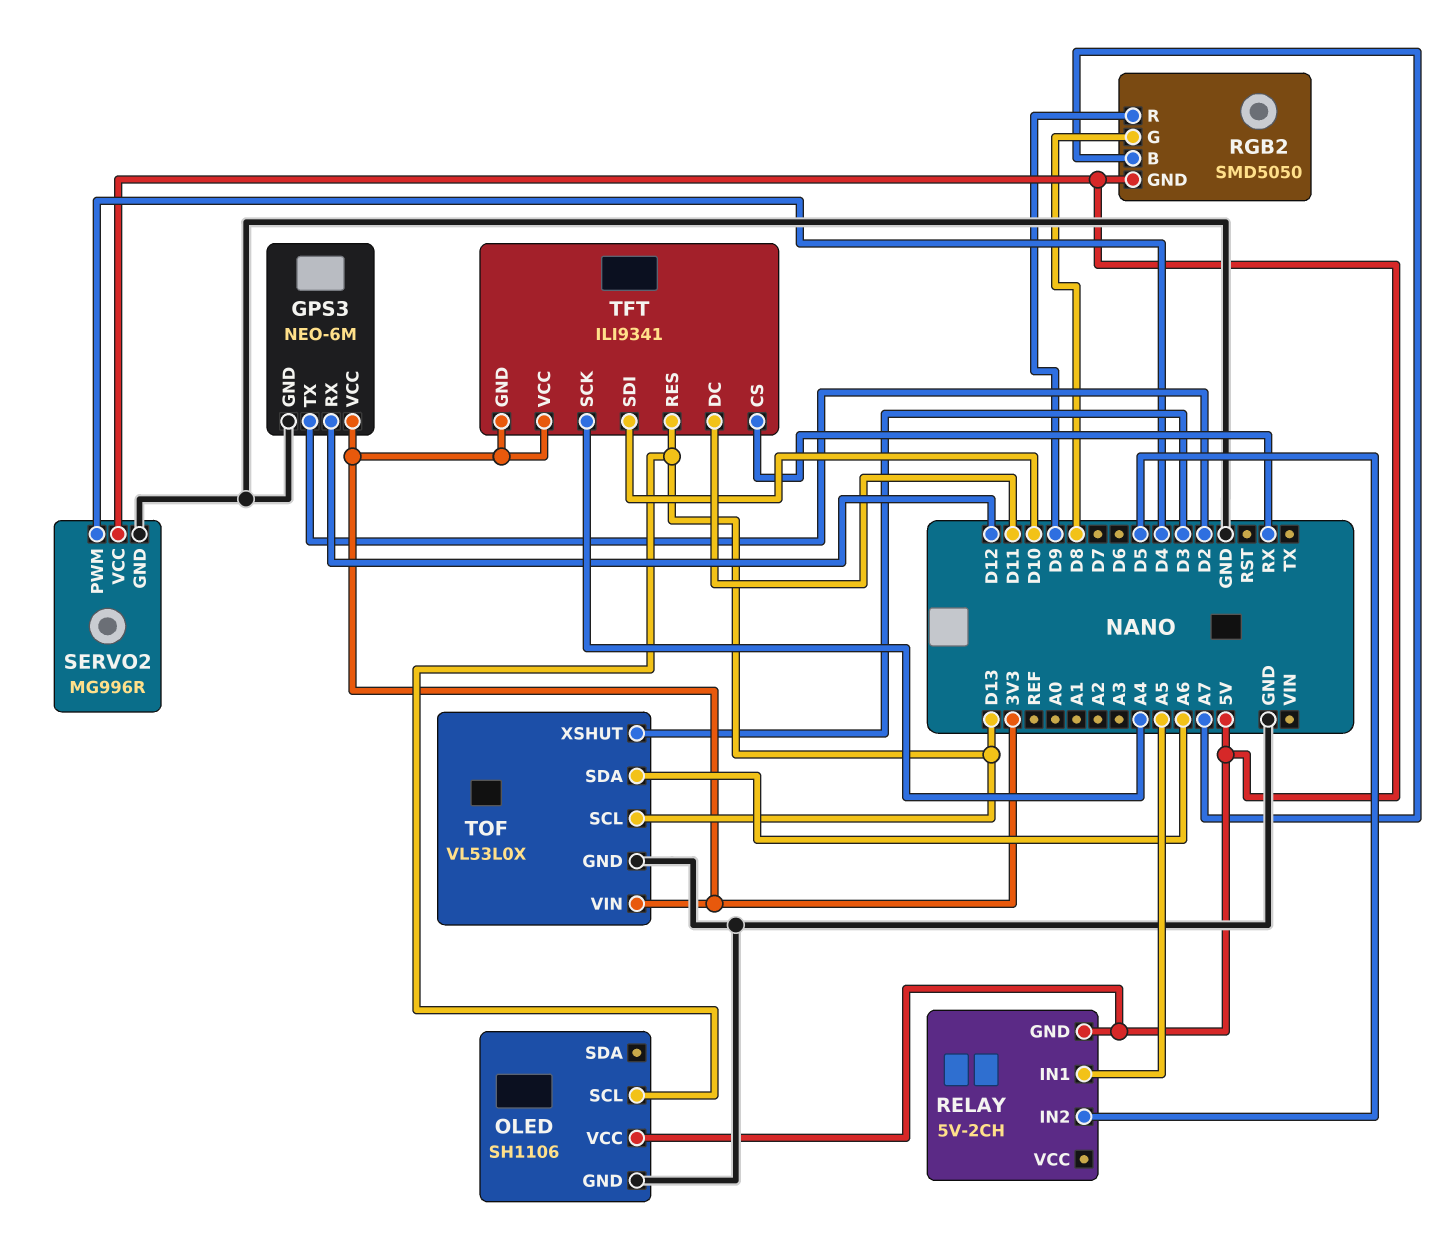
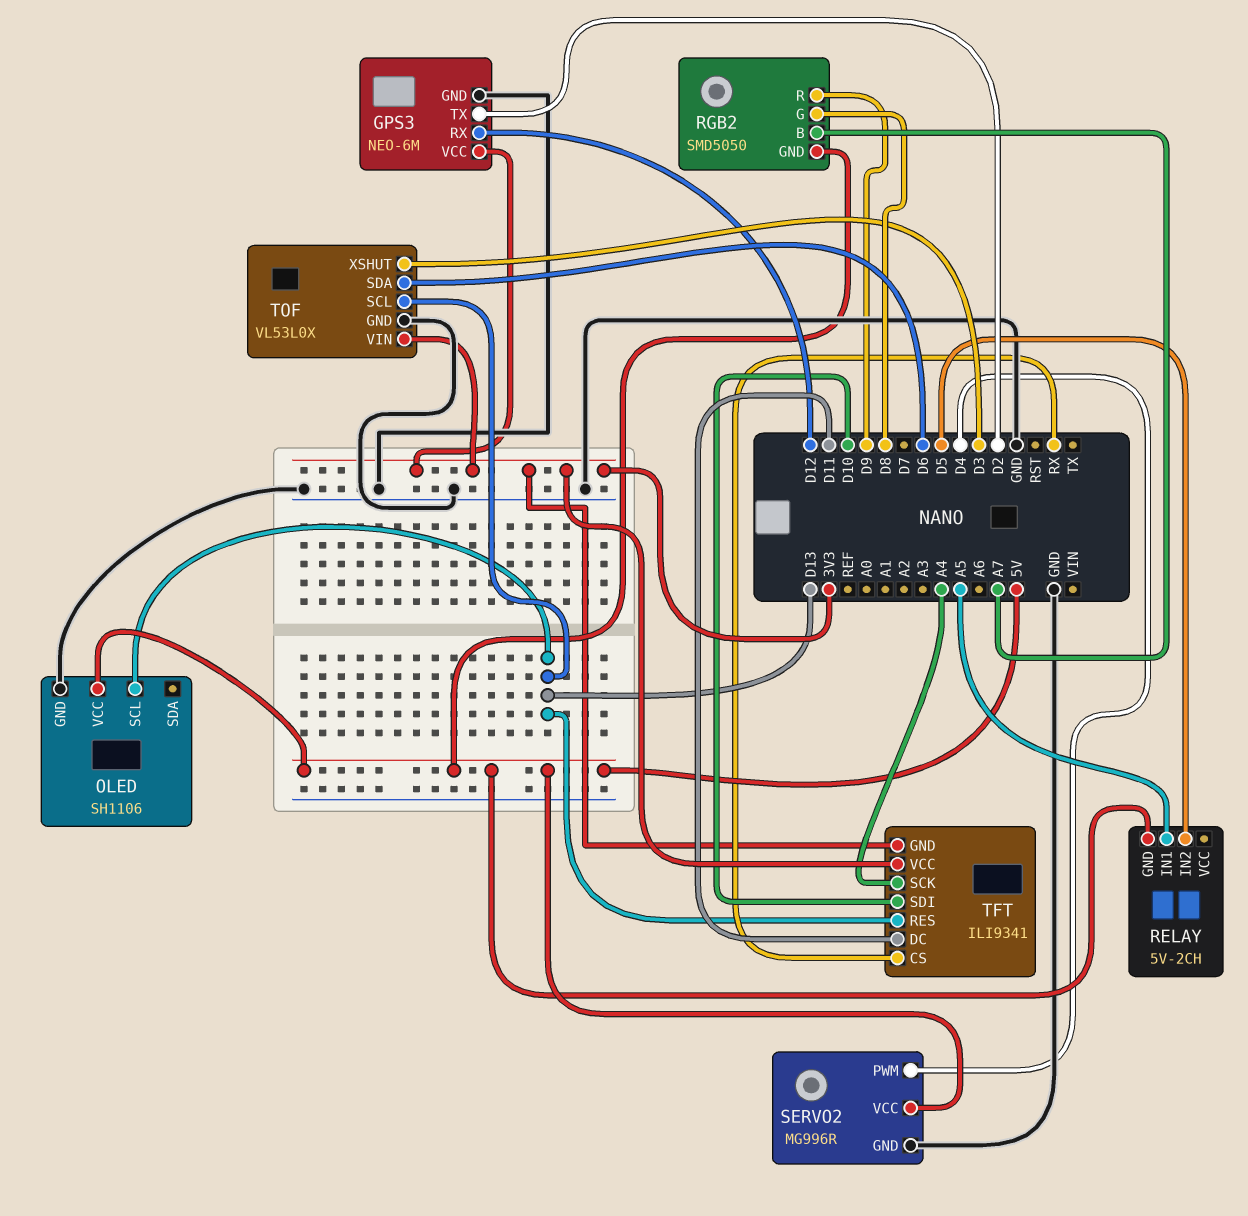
TOF pin SDA: A6 -> D6

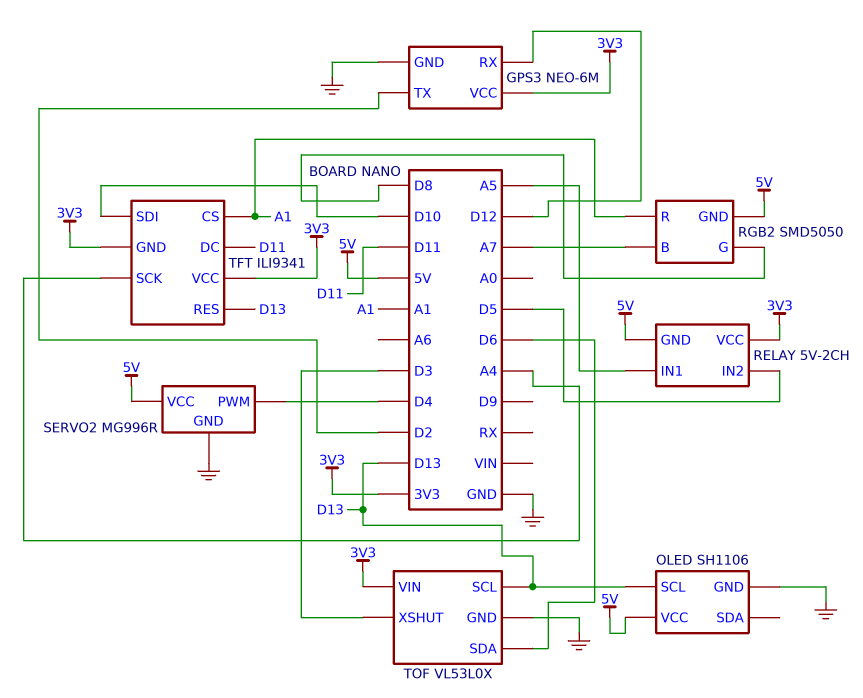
RELAY pin VCC: none -> 3V3
RGB2 pin R: D9 -> A1
TFT pin CS: RX -> A1

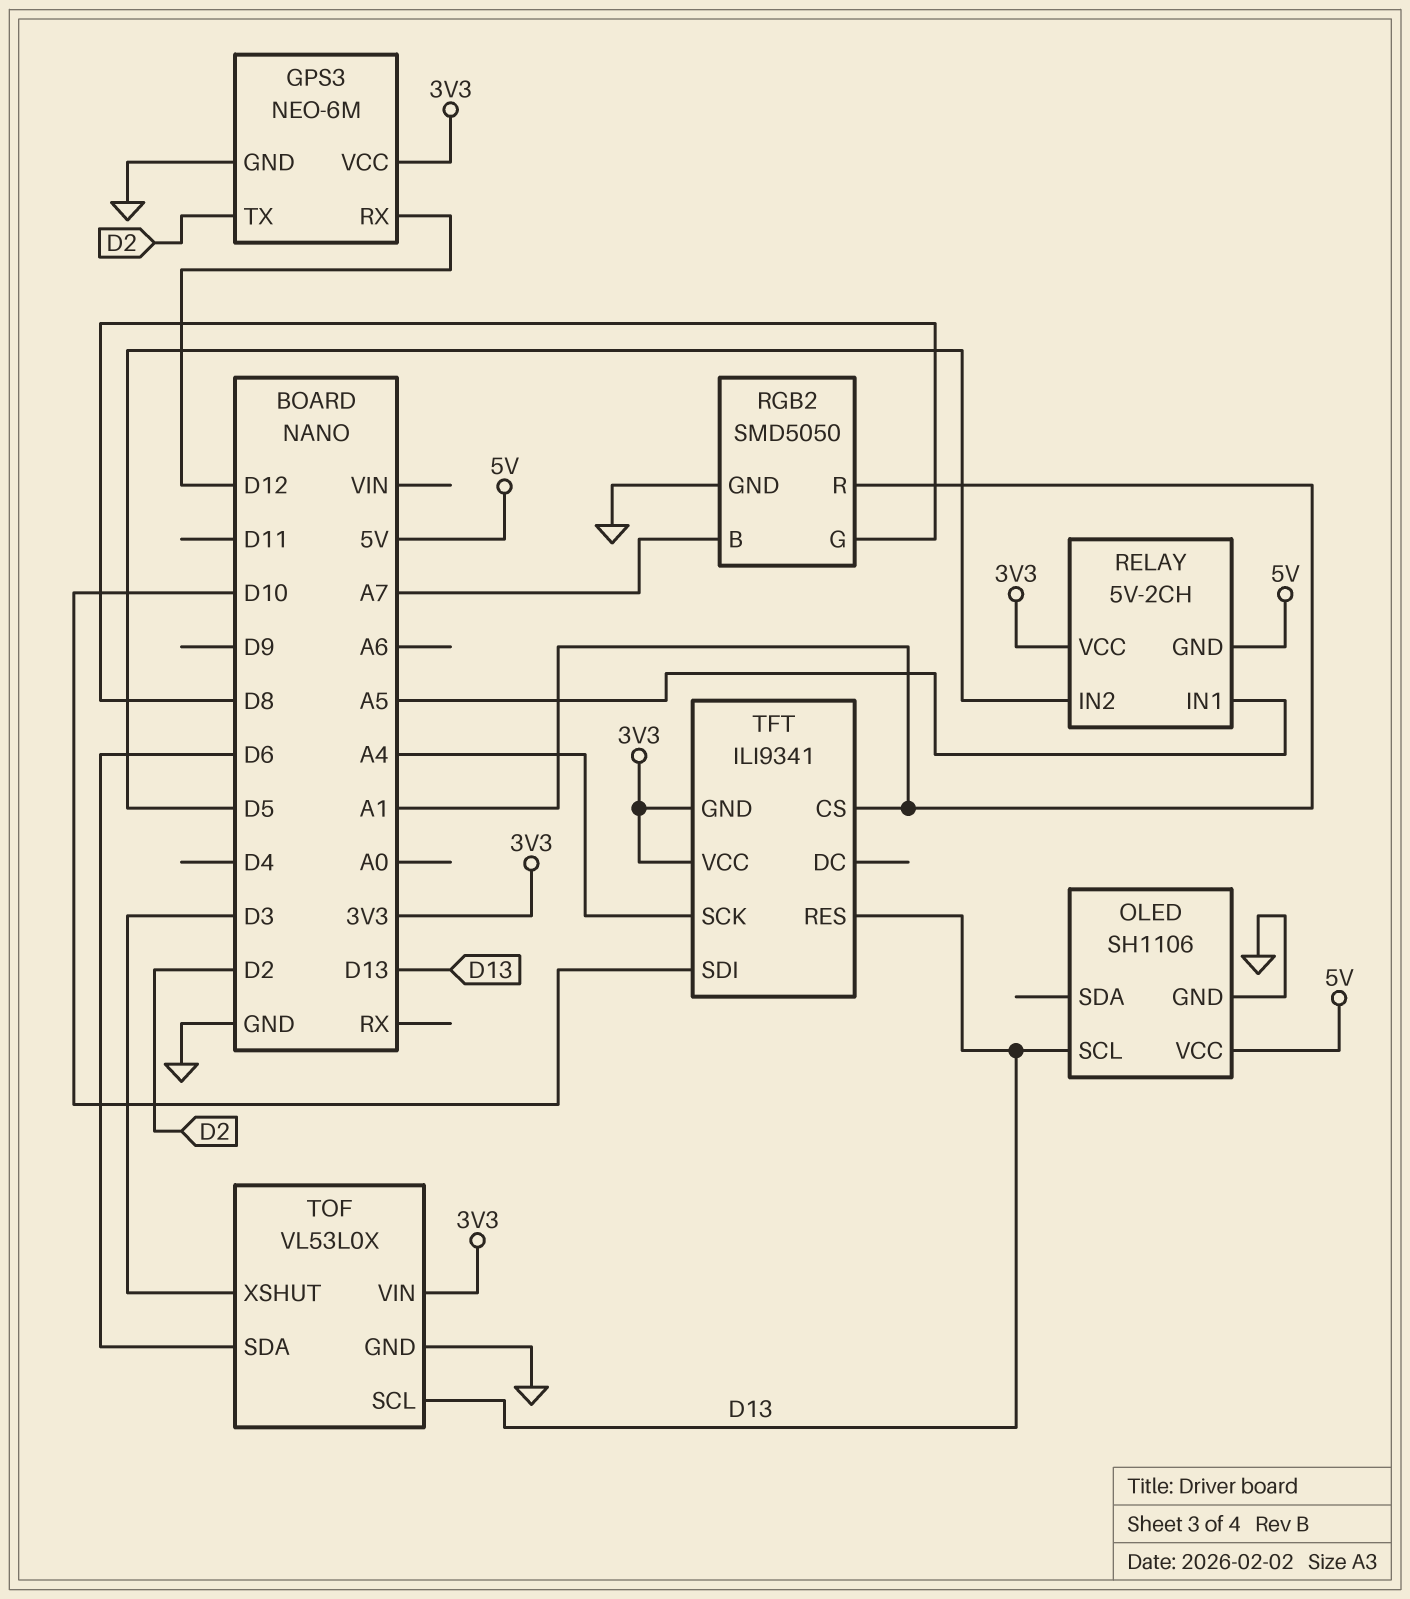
RGB2 pin GND: 5V -> GND
SERVO2: MG996R -> none
SERVO2 pin GND: GND -> none
SERVO2 pin PWM: D4 -> none
SERVO2 pin VCC: 5V -> none
TFT pin DC: D11 -> none

